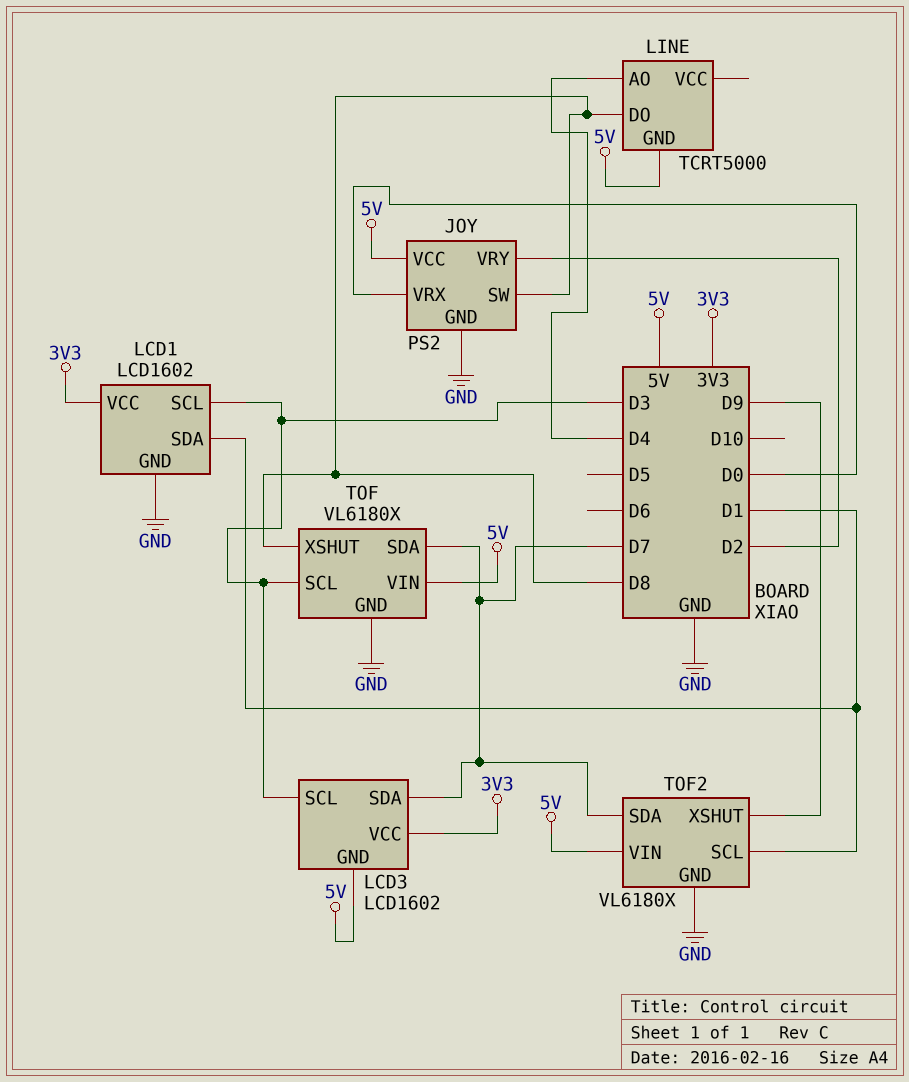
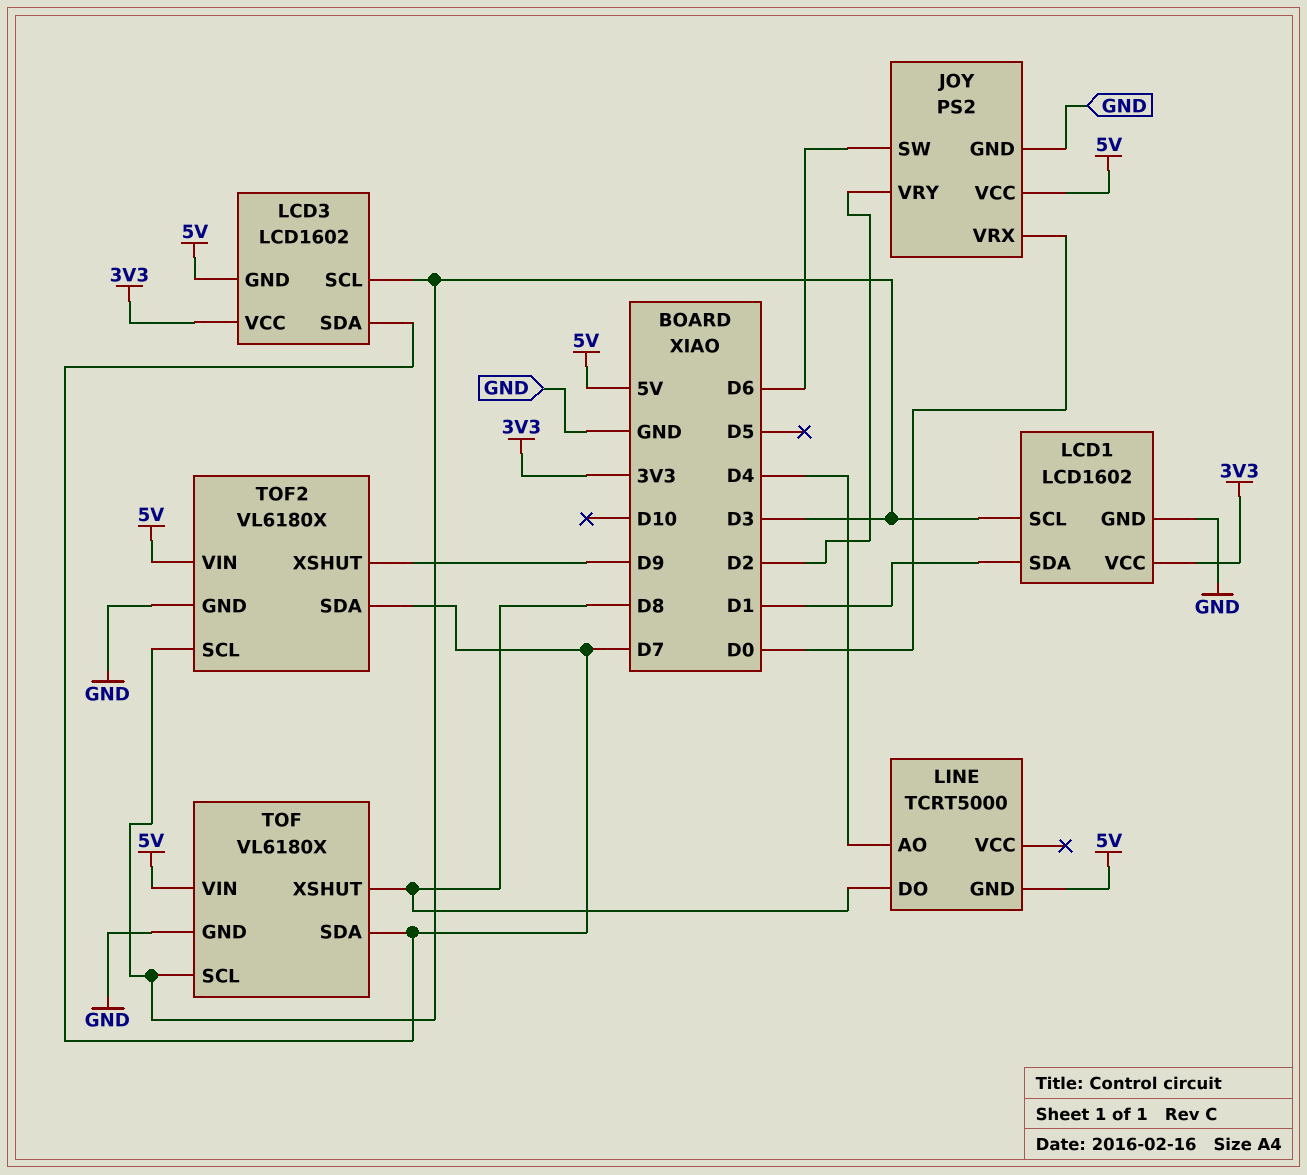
JOY pin SW: D8 -> D6
TOF2 pin SCL: D1 -> D3

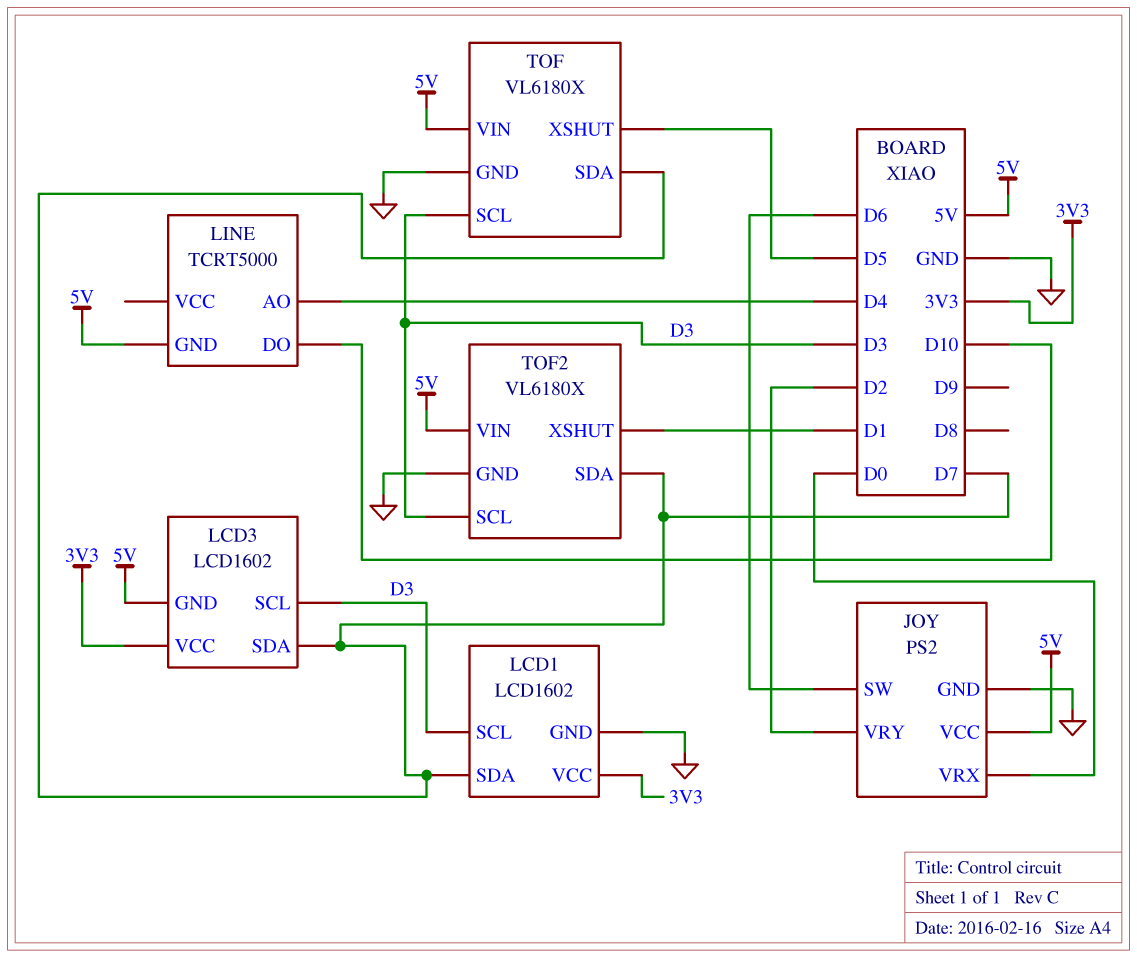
LCD1 pin SDA: D1 -> D7
LINE pin DO: D8 -> D10
TOF pin XSHUT: D8 -> D5
TOF2 pin XSHUT: D9 -> D1

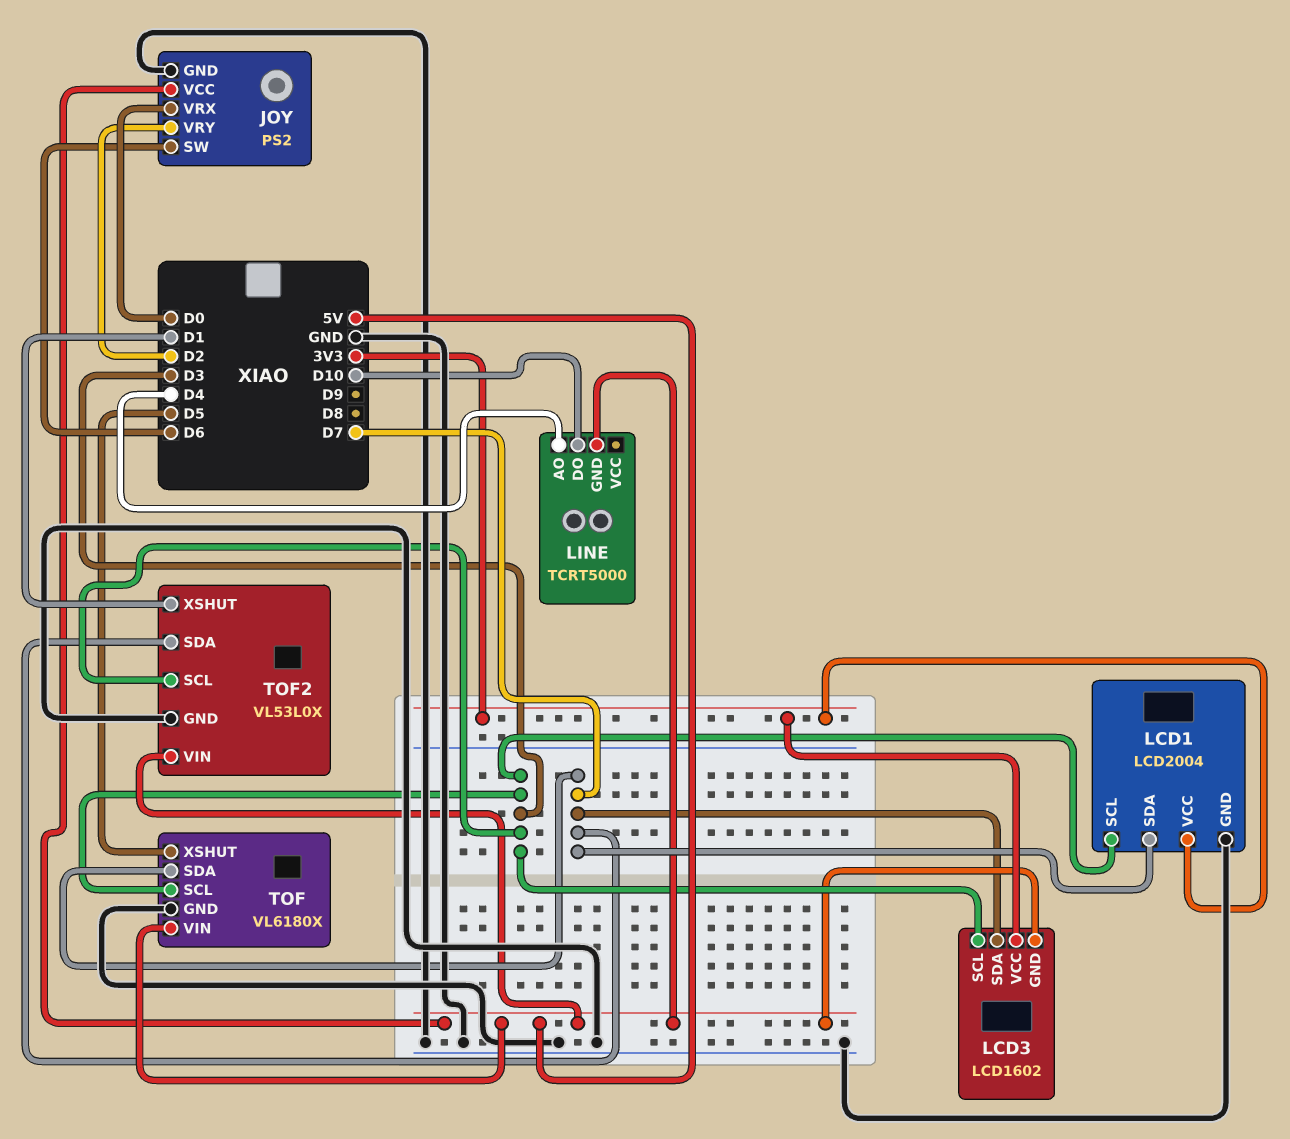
LCD1: LCD1602 -> LCD2004
TOF2: VL6180X -> VL53L0X

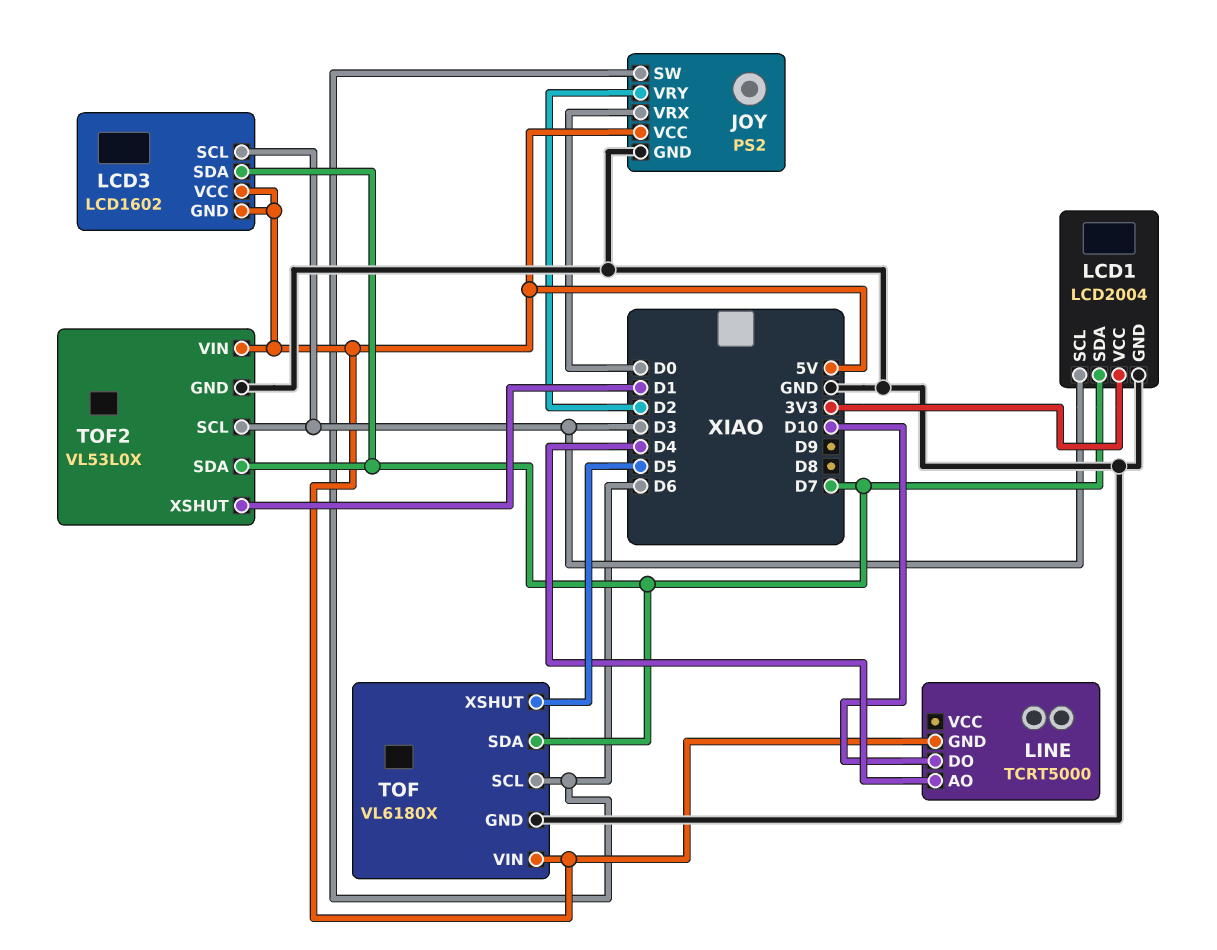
LCD3 pin VCC: 3V3 -> 5V
TOF pin SCL: D3 -> D6

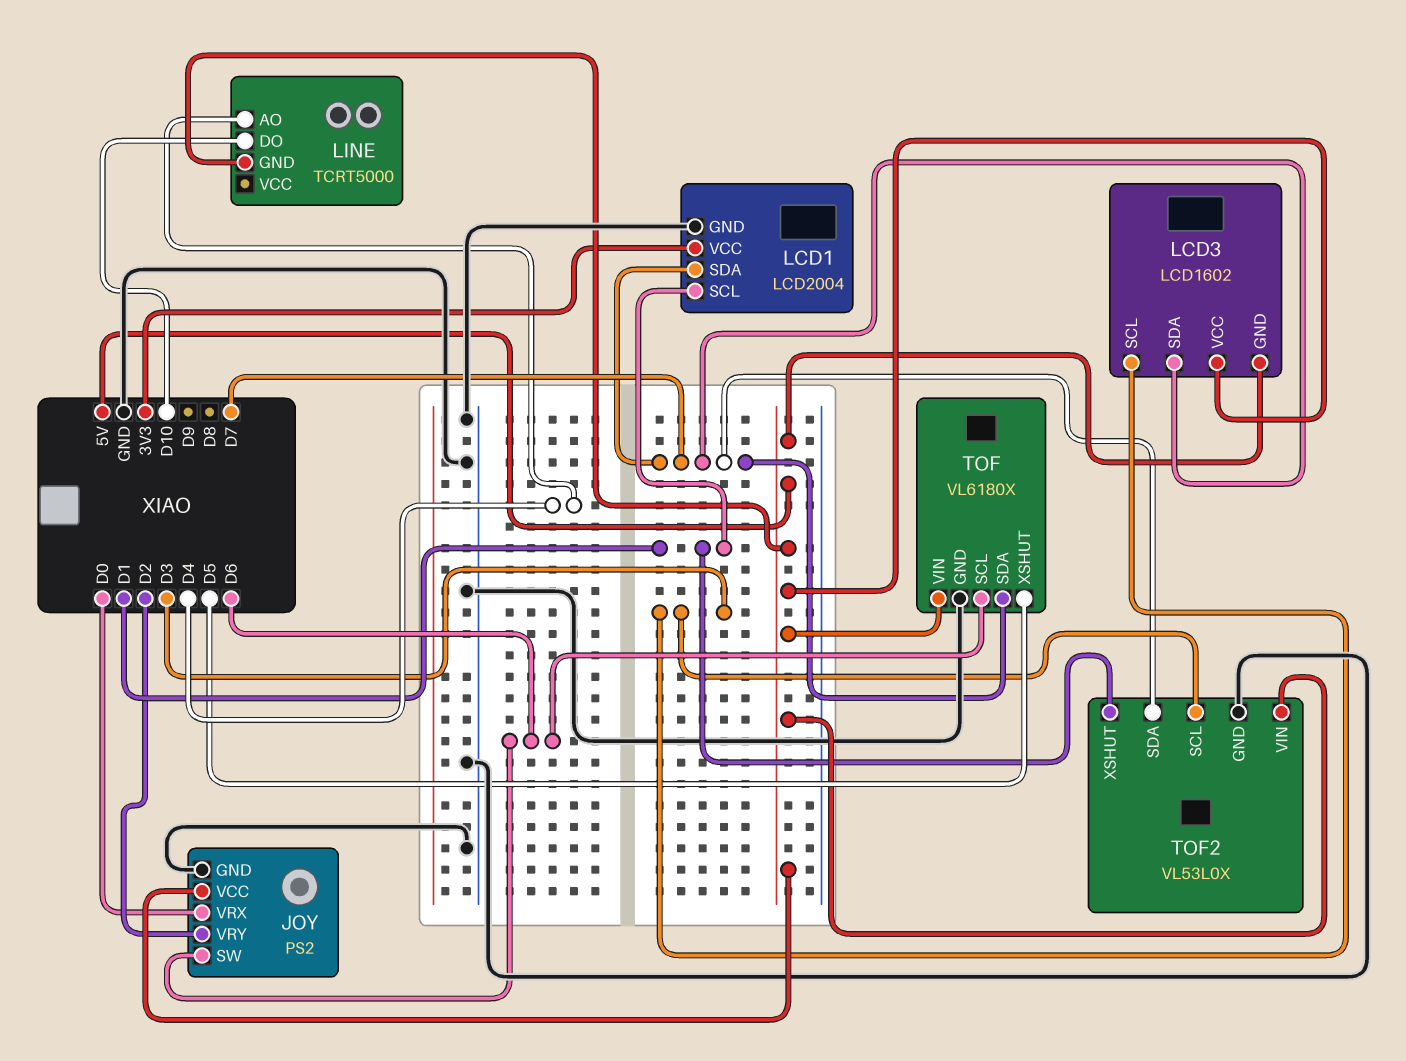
LCD1 pin SCL: D3 -> D1

